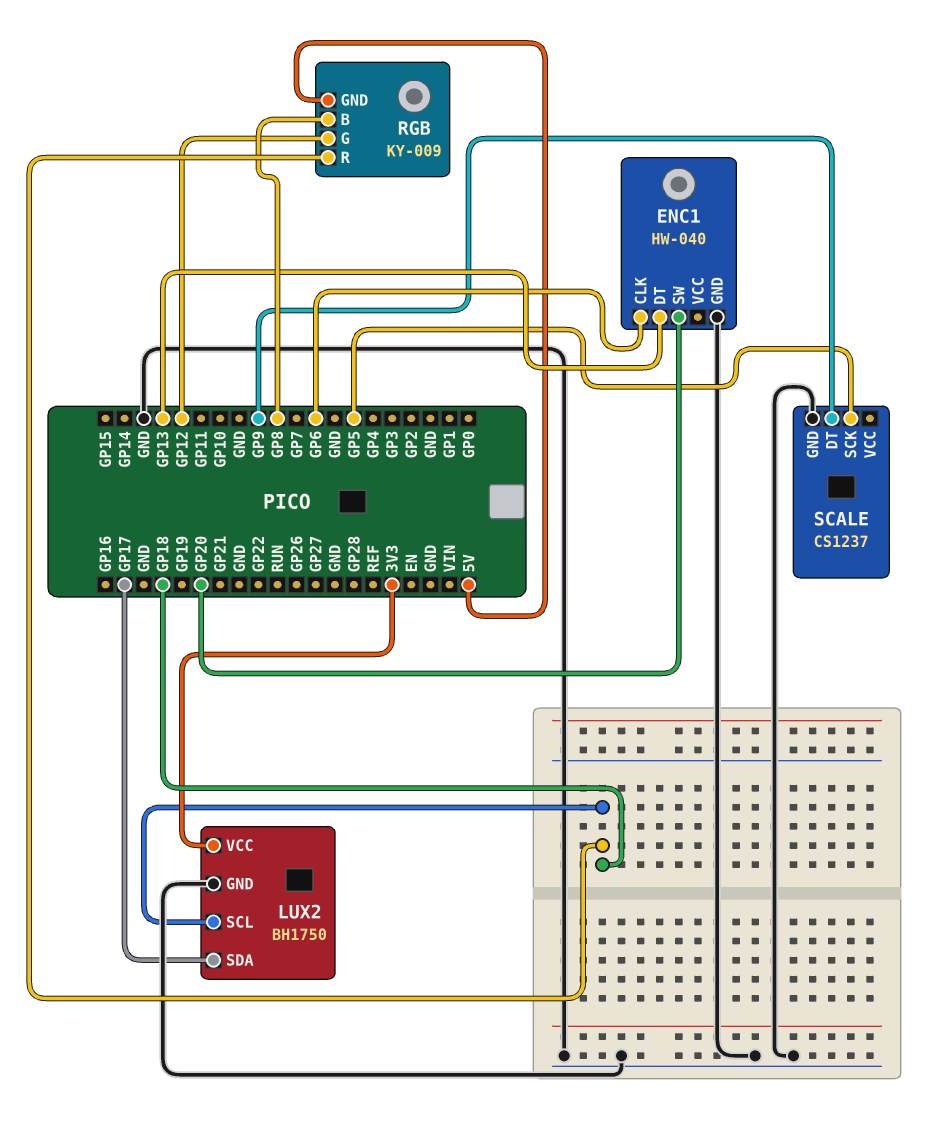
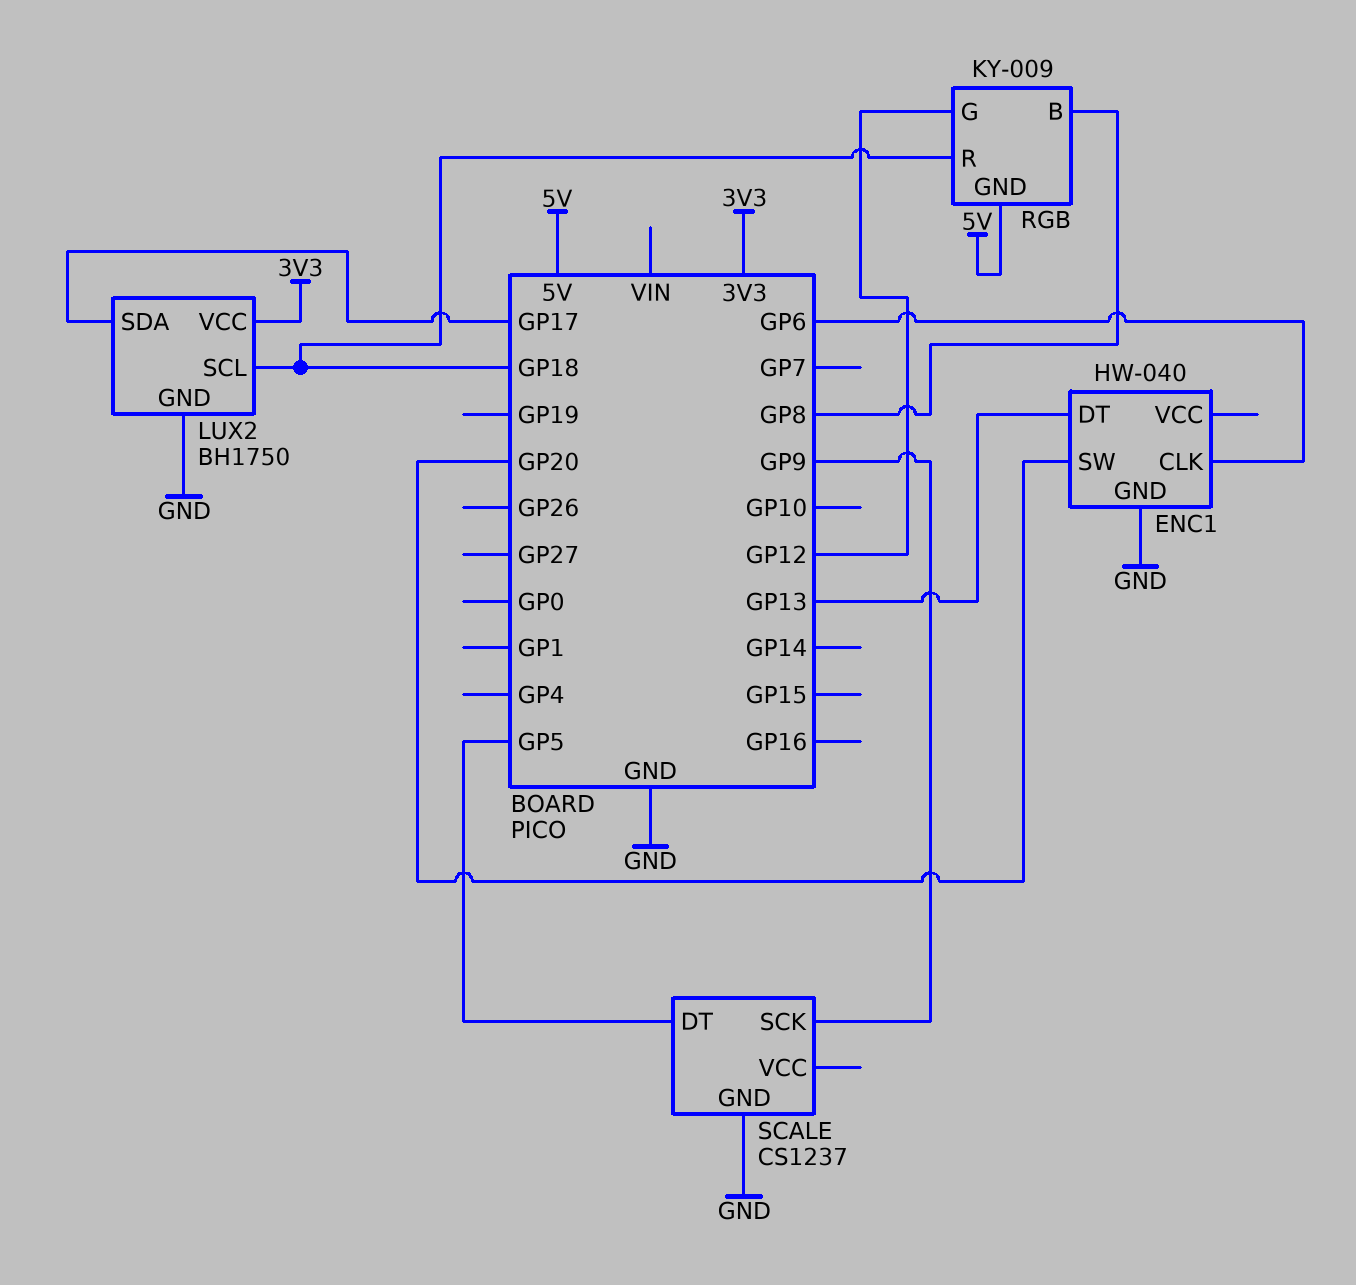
SCALE pin DT: GP9 -> GP5
SCALE pin SCK: GP5 -> GP9

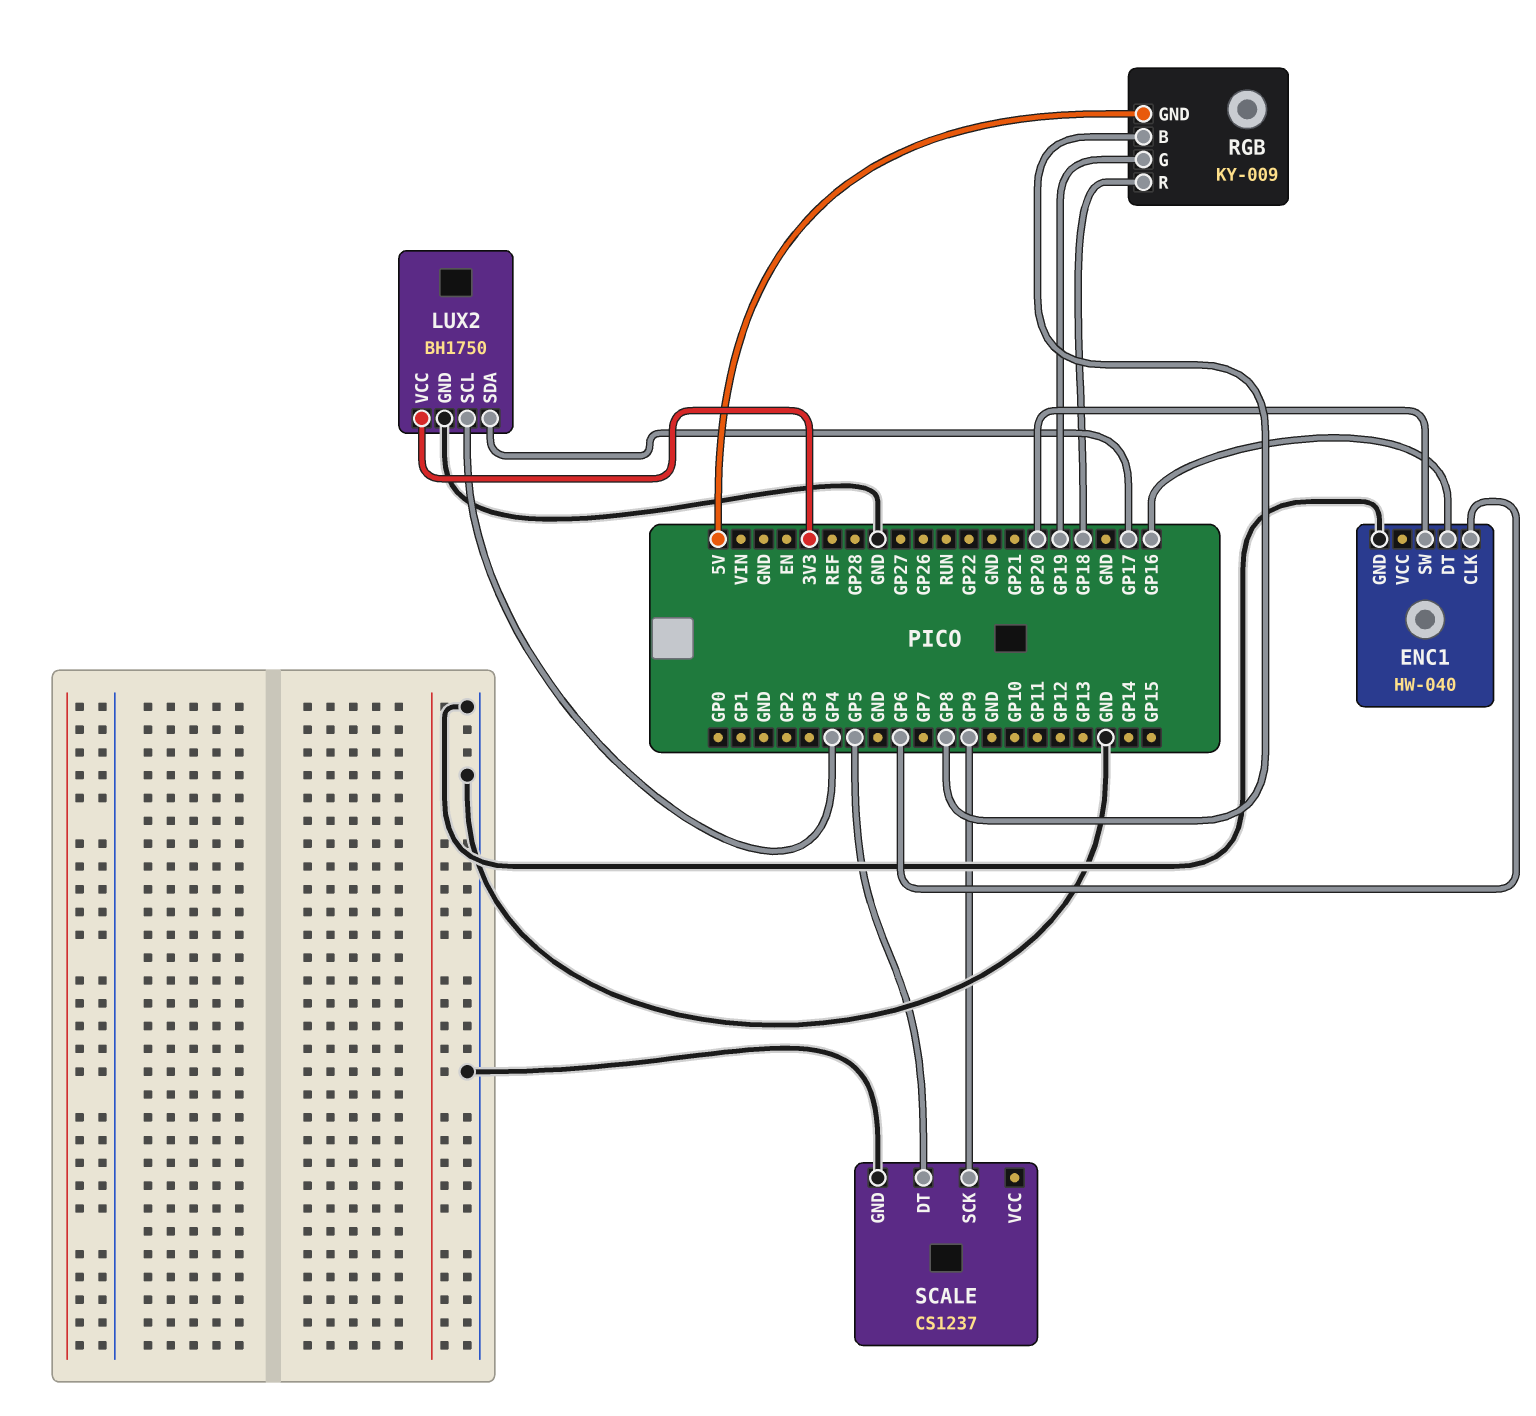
ENC1 pin DT: GP13 -> GP16
LUX2 pin SCL: GP18 -> GP4
RGB pin G: GP12 -> GP19

